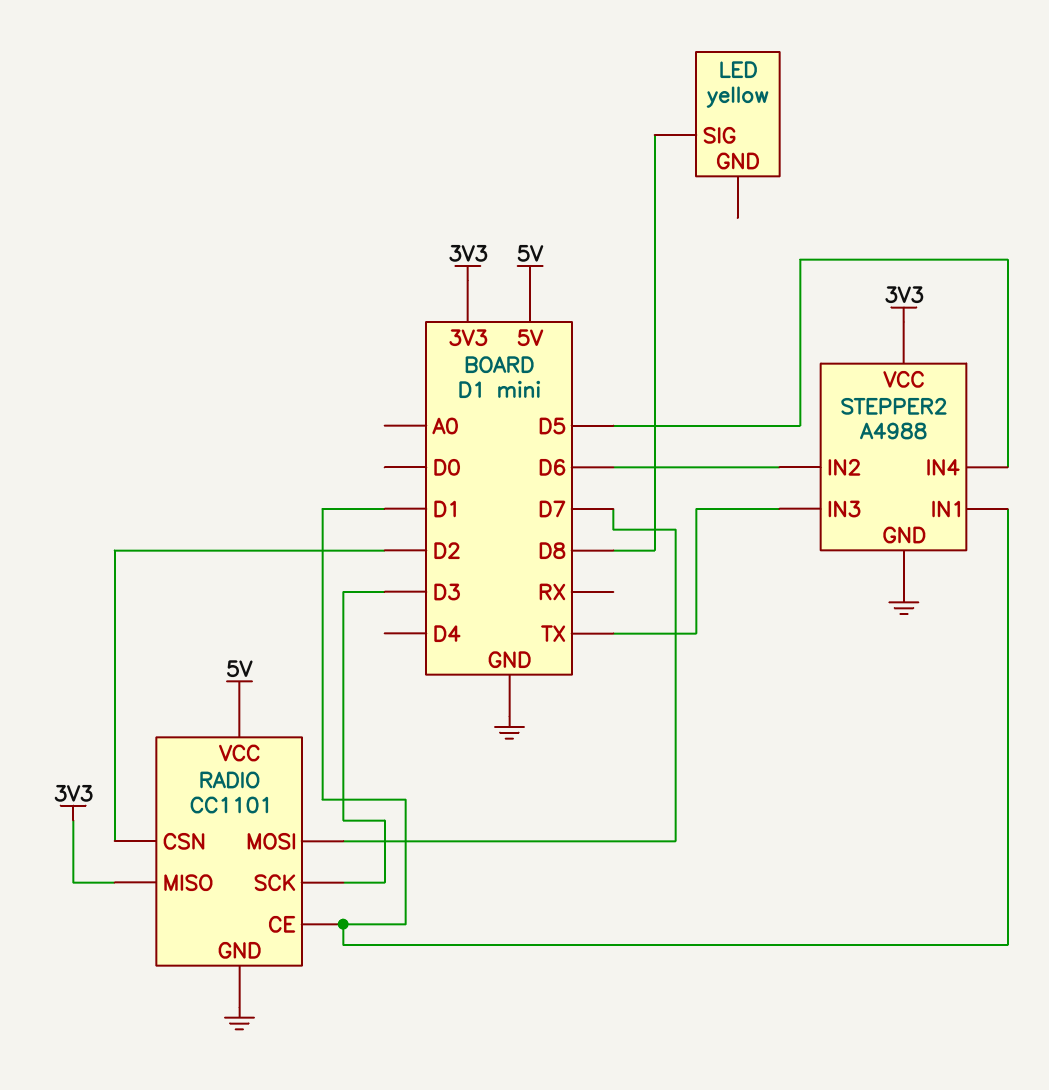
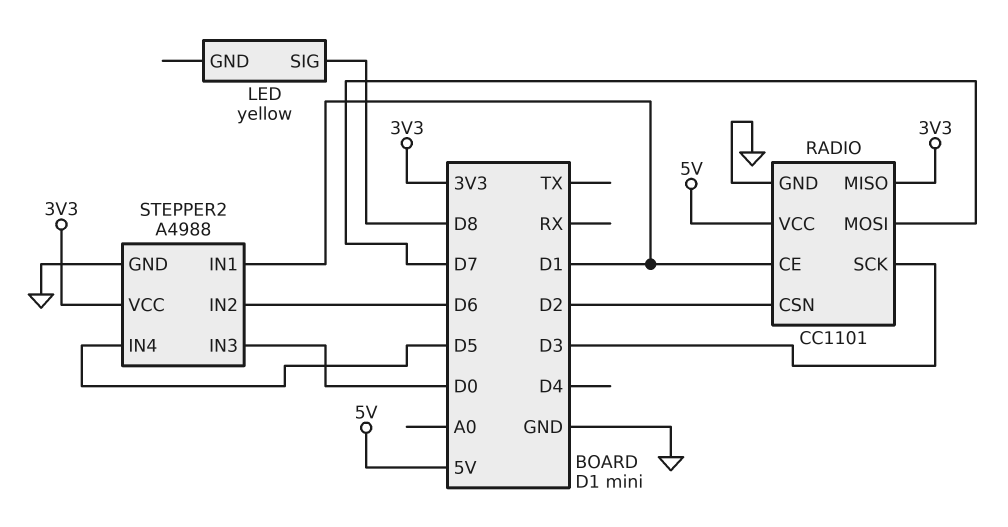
STEPPER2 pin IN3: TX -> D0

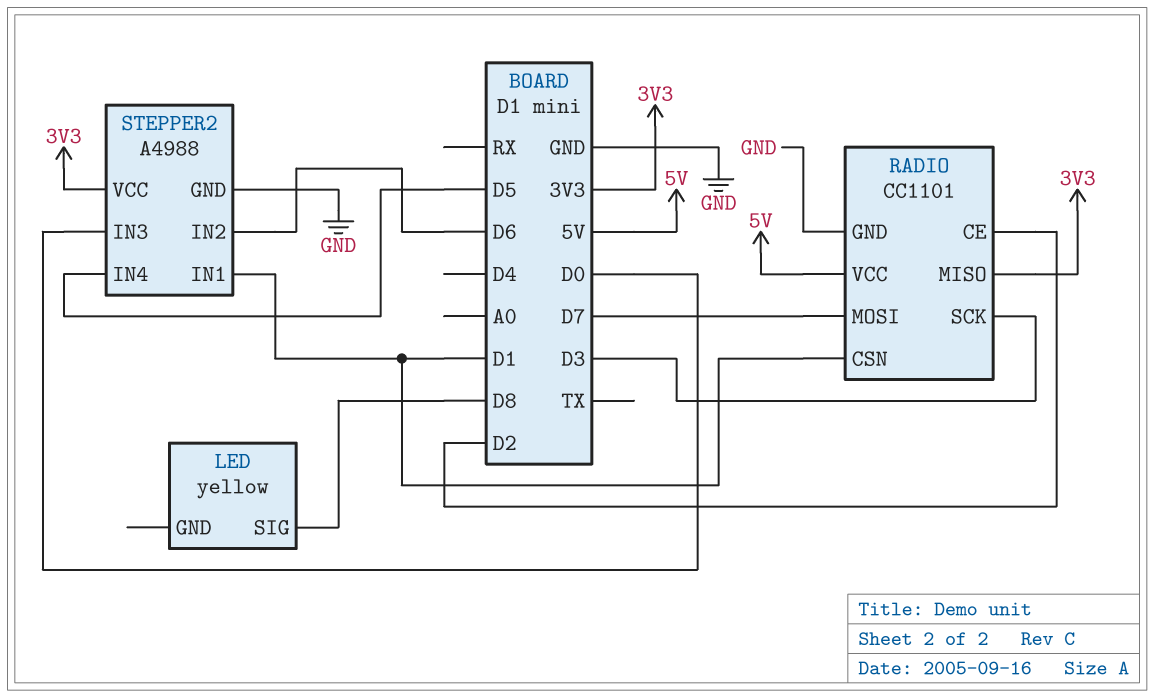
RADIO pin CE: D1 -> D2
RADIO pin CSN: D2 -> D1

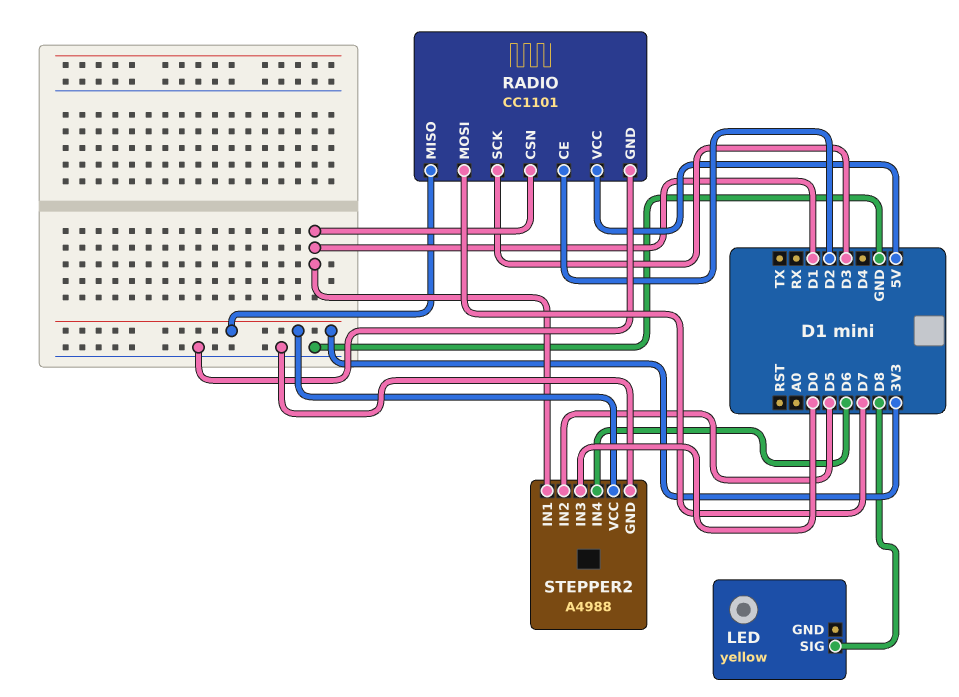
STEPPER2 pin IN2: D6 -> D5
STEPPER2 pin IN4: D5 -> D6

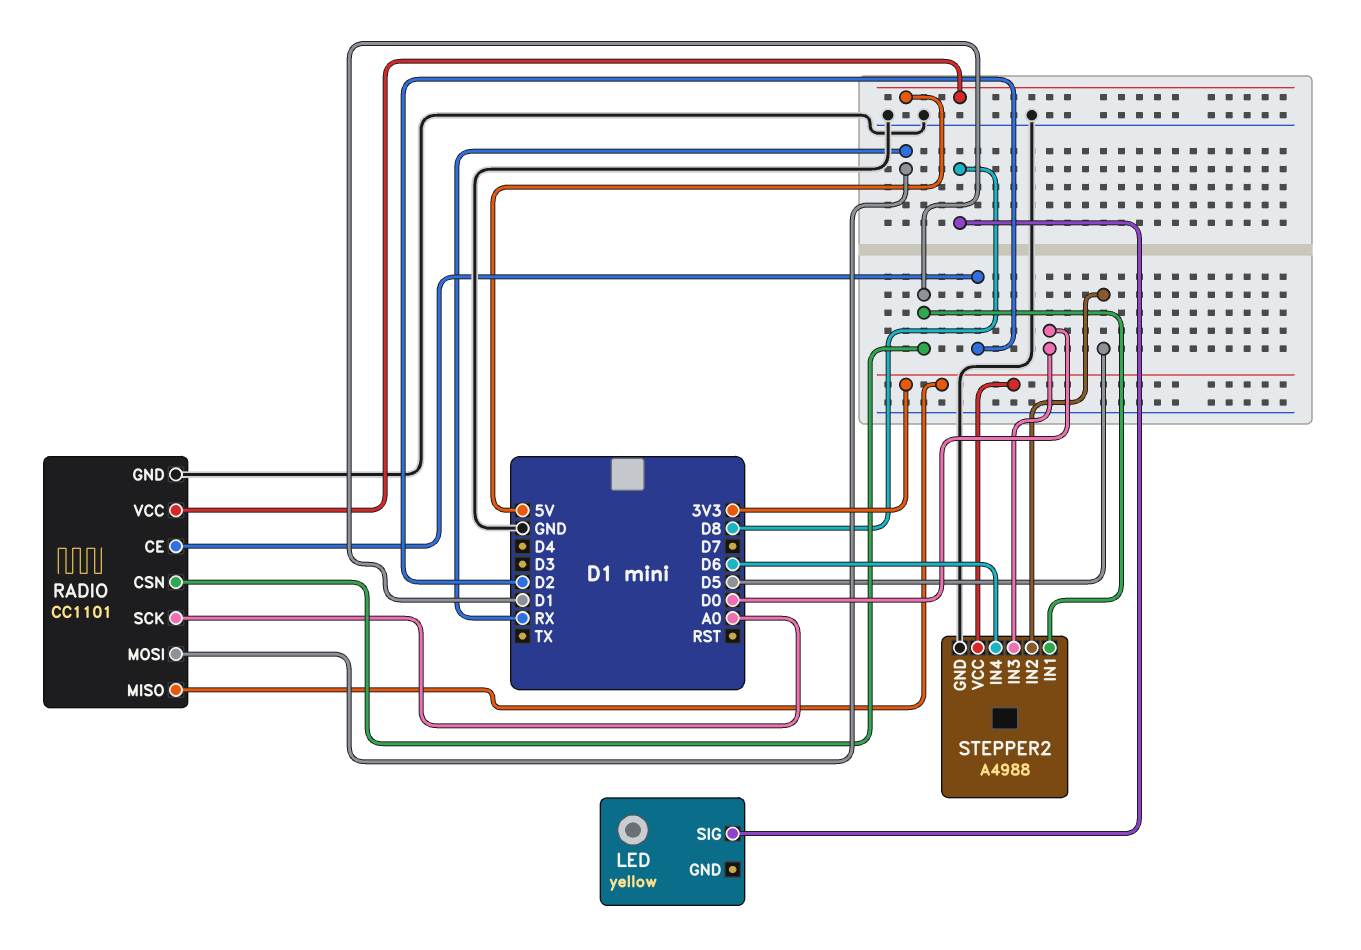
RADIO pin MOSI: D7 -> RX
RADIO pin SCK: D3 -> A0

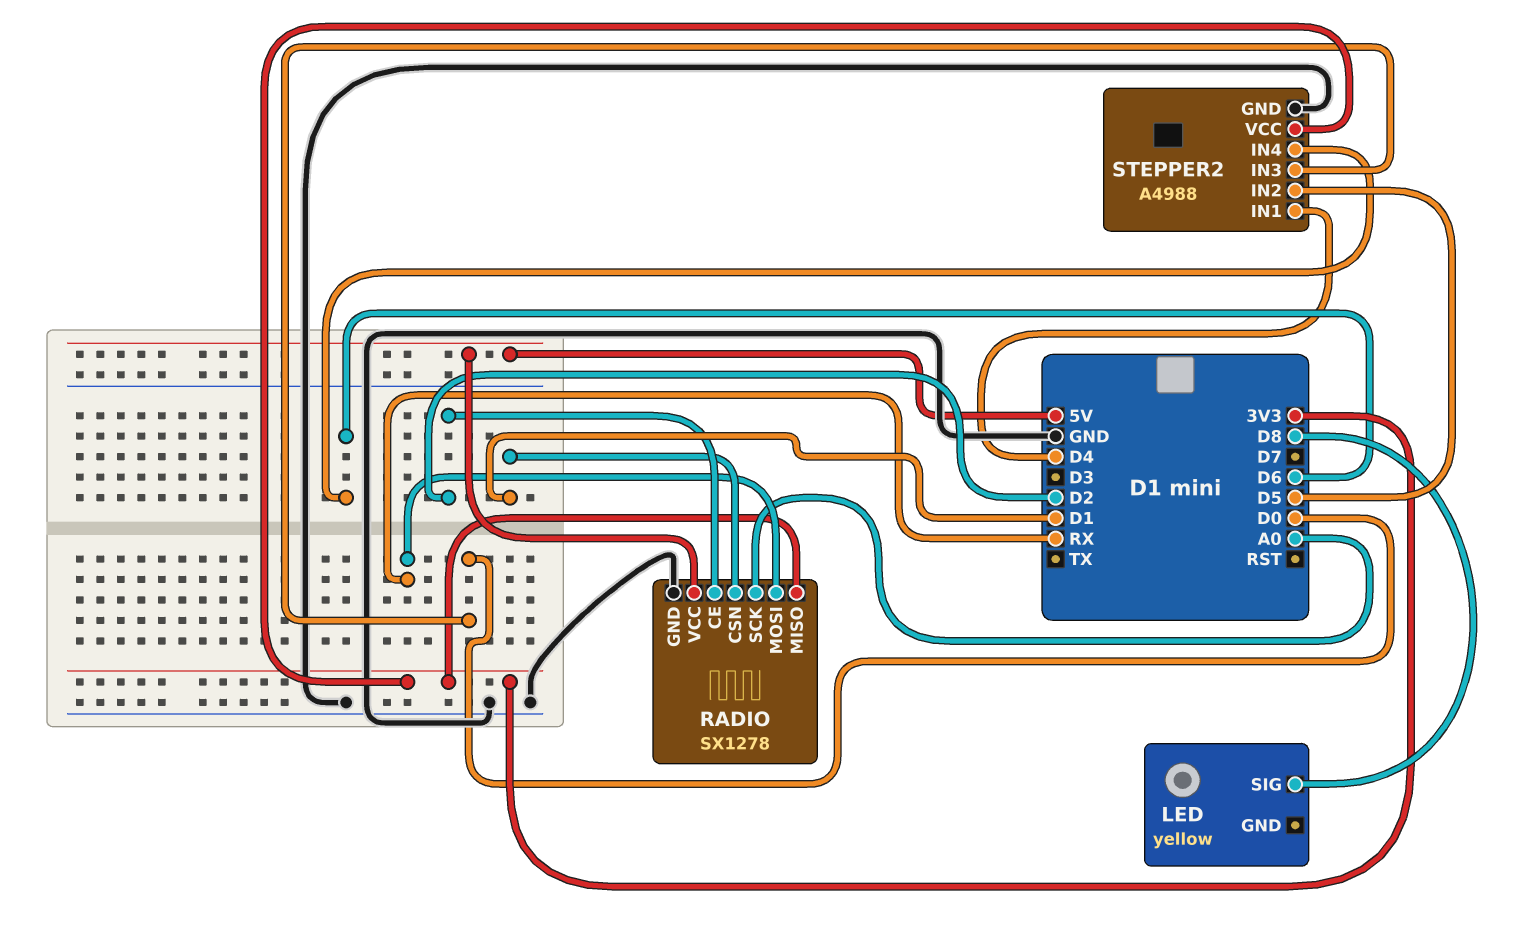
RADIO: CC1101 -> SX1278
STEPPER2 pin IN1: D1 -> D4

